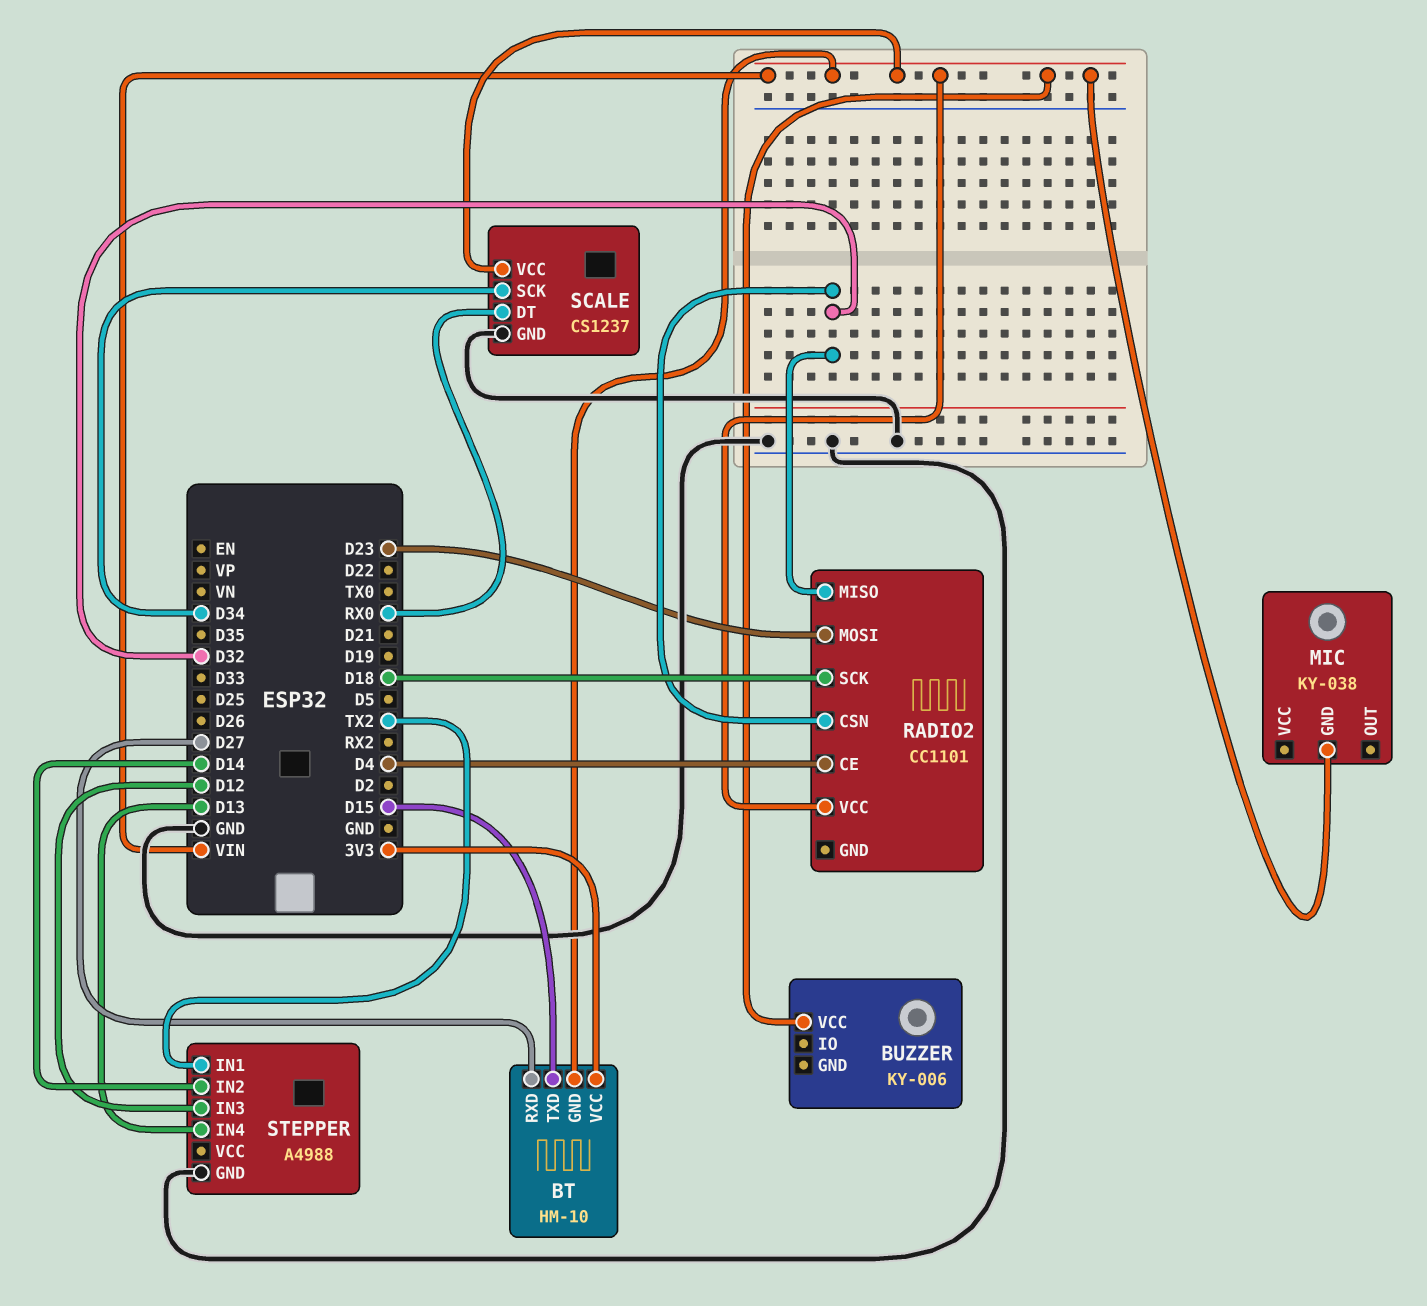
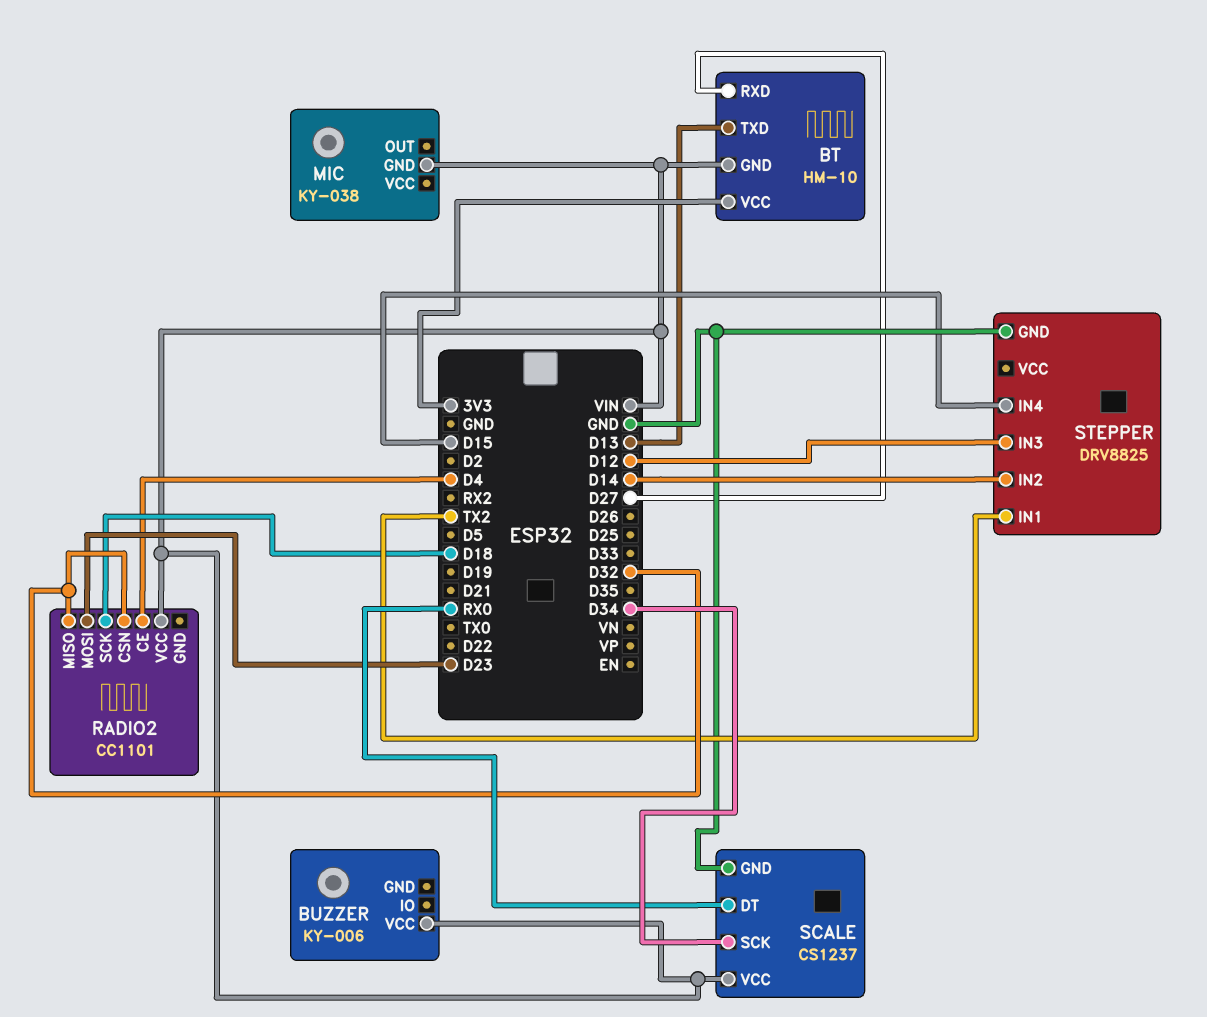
BT pin TXD: D15 -> D13
STEPPER: A4988 -> DRV8825
STEPPER pin IN4: D13 -> D15

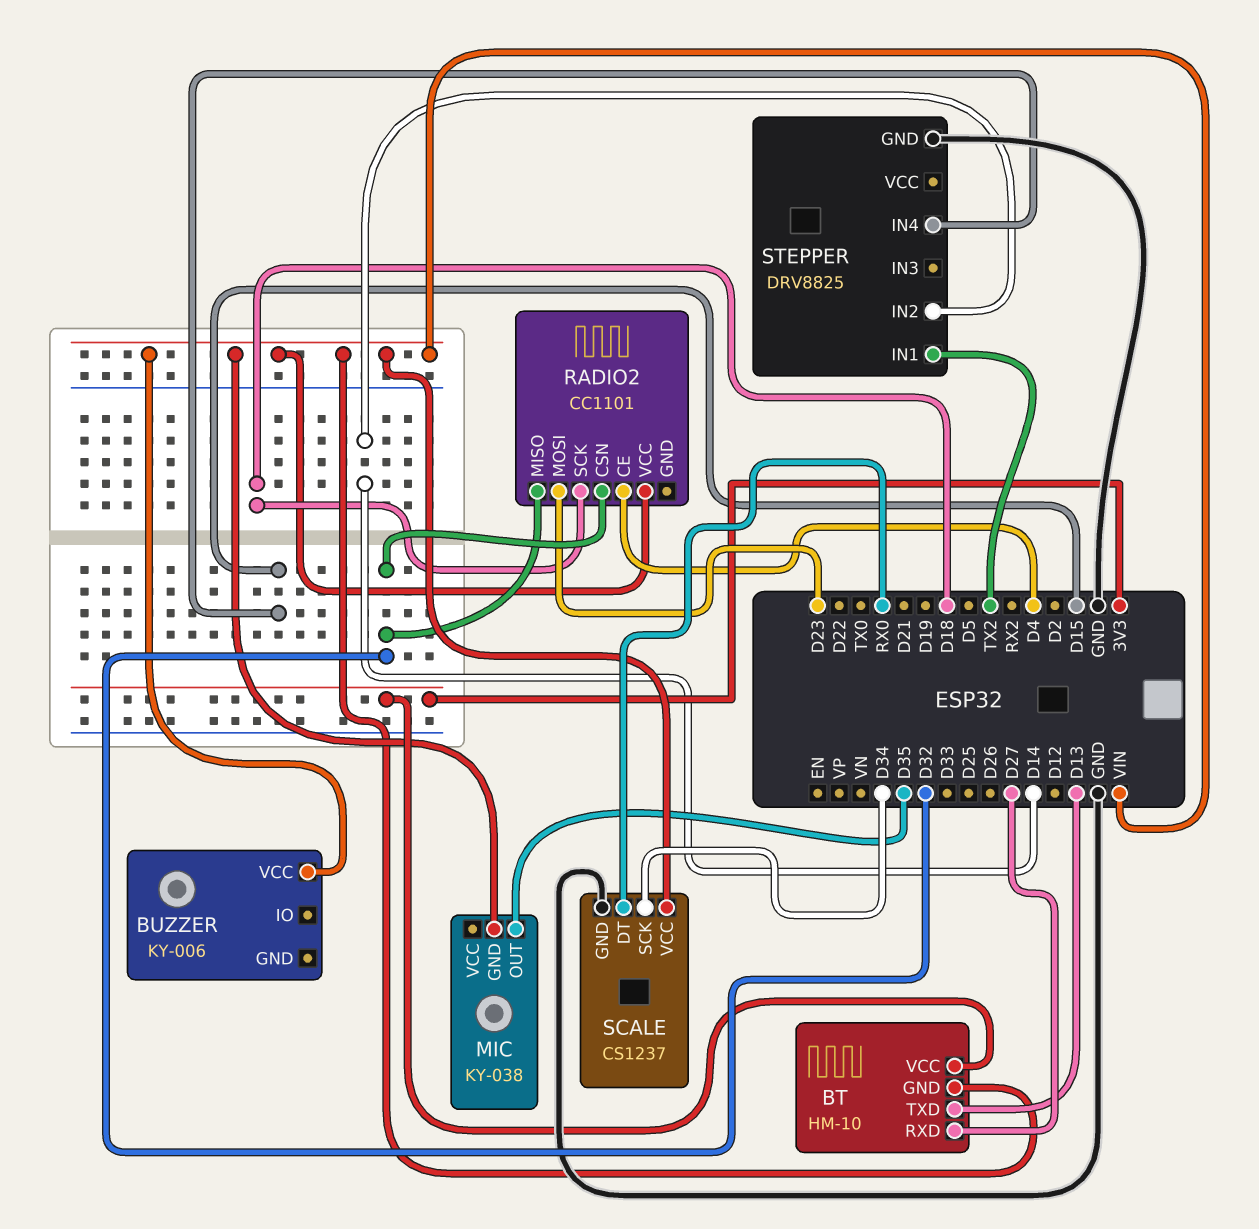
MIC pin OUT: none -> D35
STEPPER pin IN3: D12 -> none

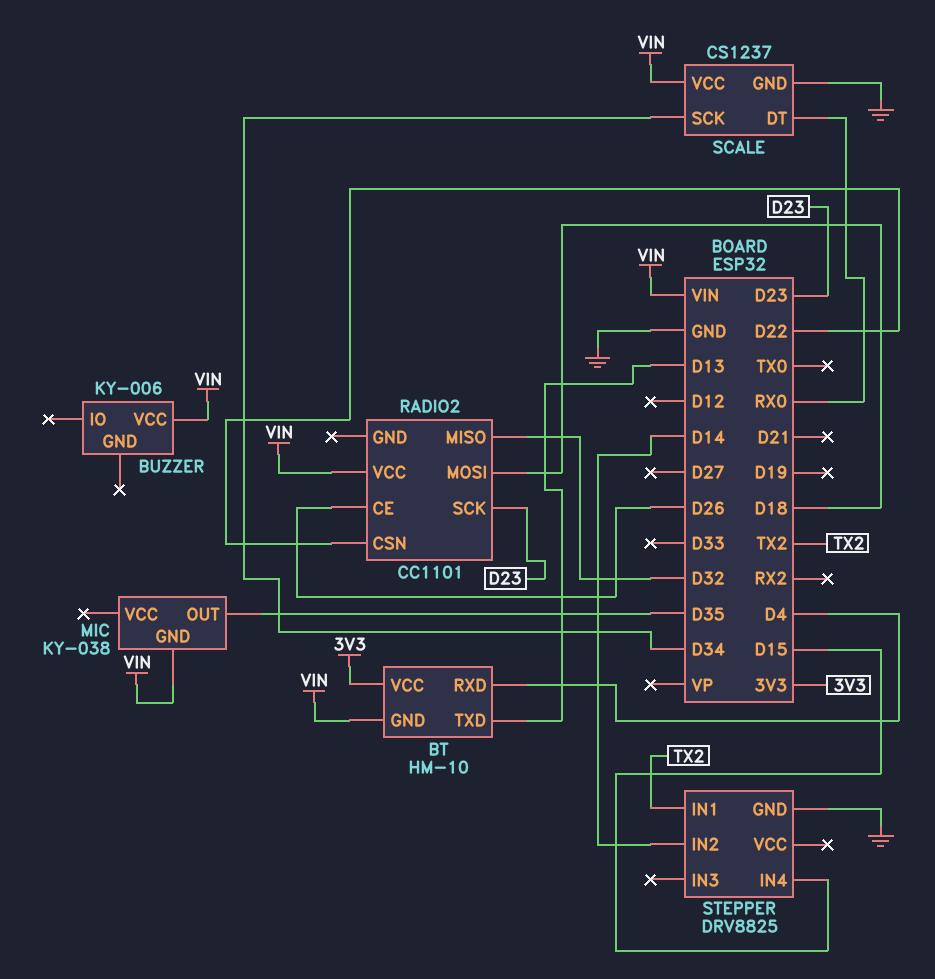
BT pin RXD: D27 -> D4
RADIO2 pin CE: D4 -> D26
RADIO2 pin CSN: D32 -> D22
RADIO2 pin MOSI: D23 -> D18
RADIO2 pin SCK: D18 -> D23

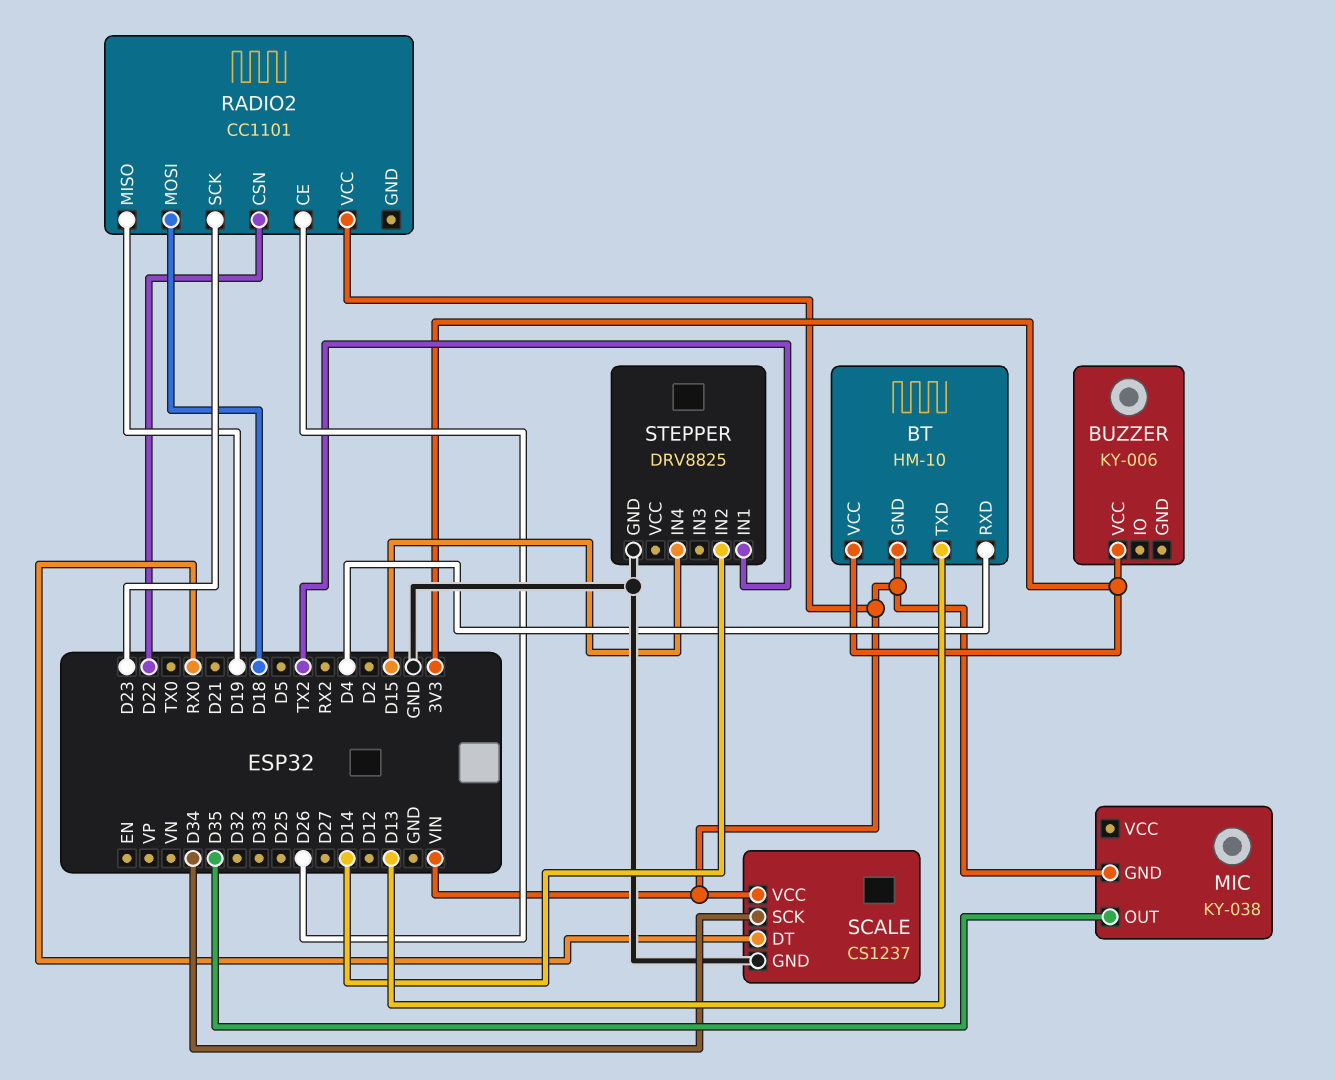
BUZZER pin VCC: VIN -> 3V3
RADIO2 pin MISO: D32 -> D19

